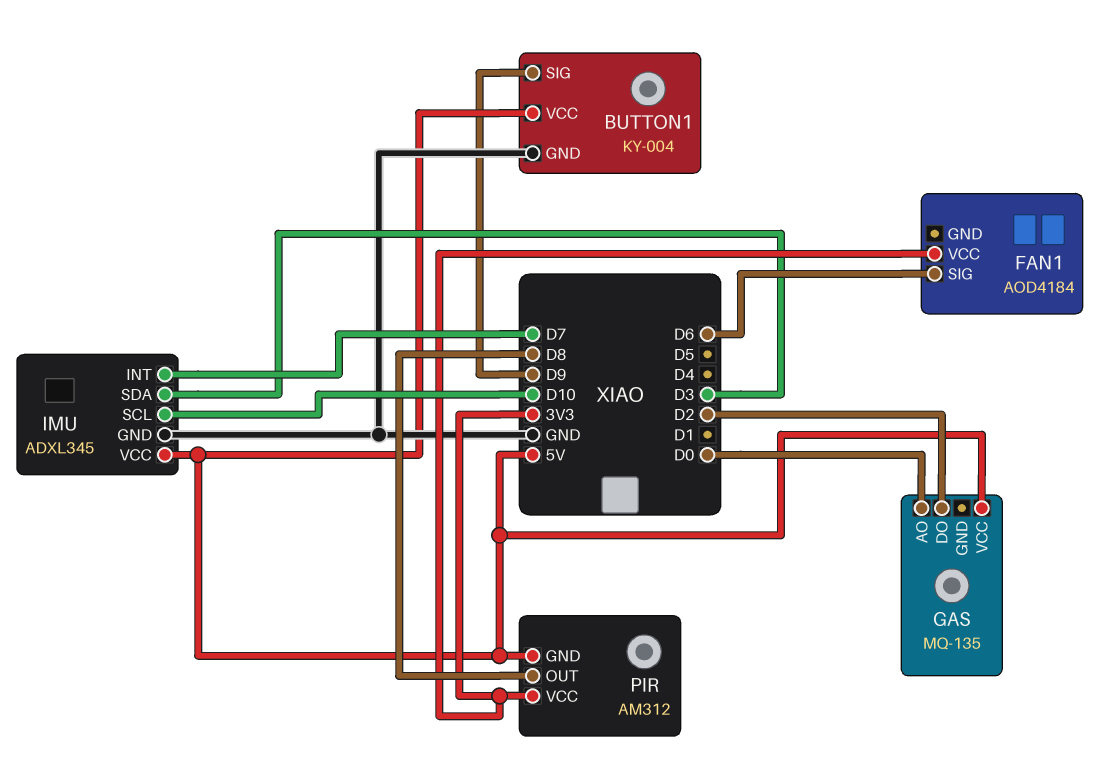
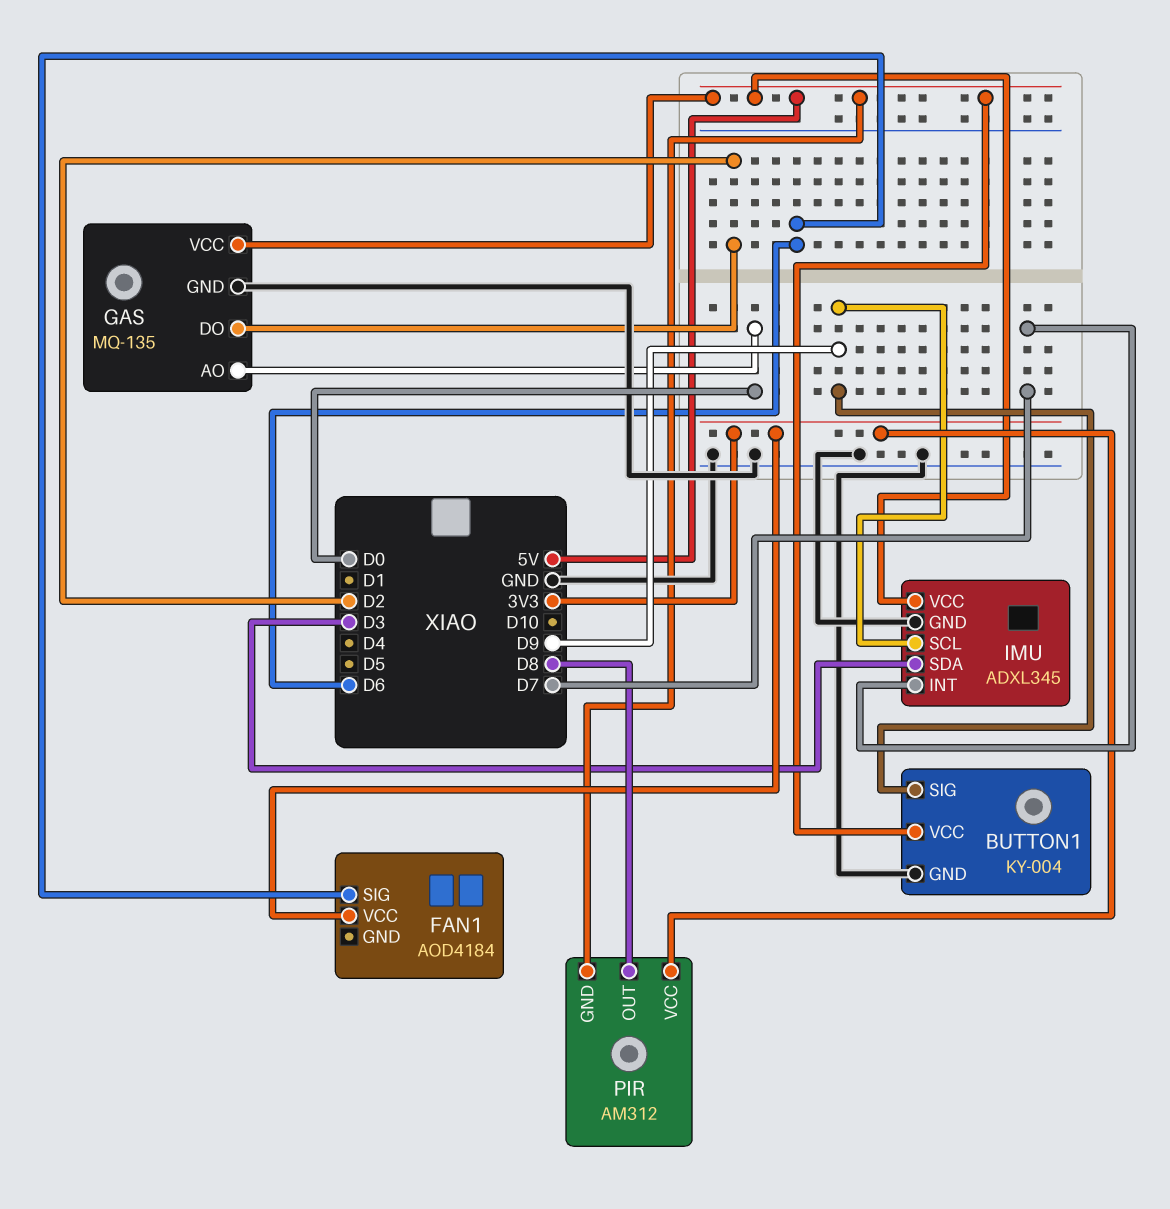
GAS pin GND: none -> GND
IMU pin SCL: D10 -> D9

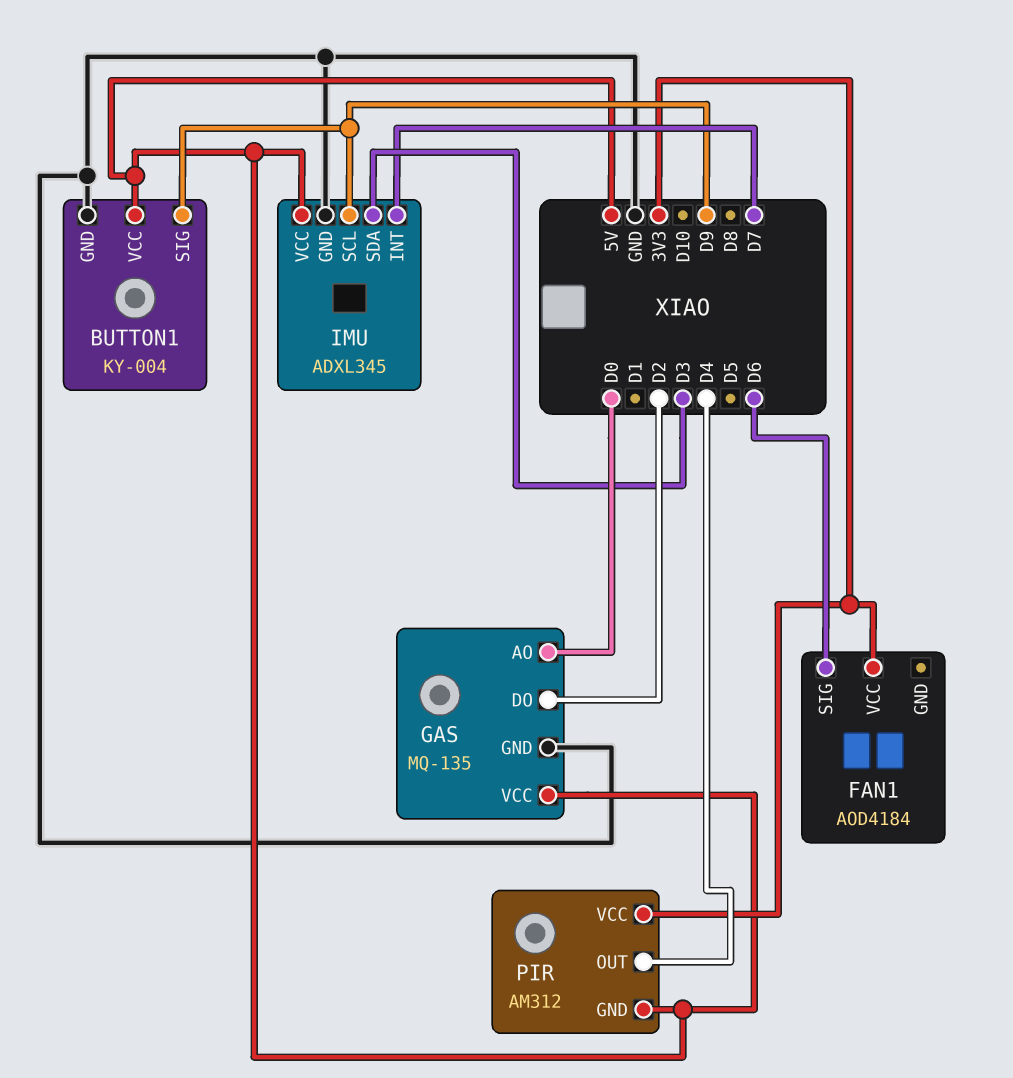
PIR pin OUT: D8 -> D4

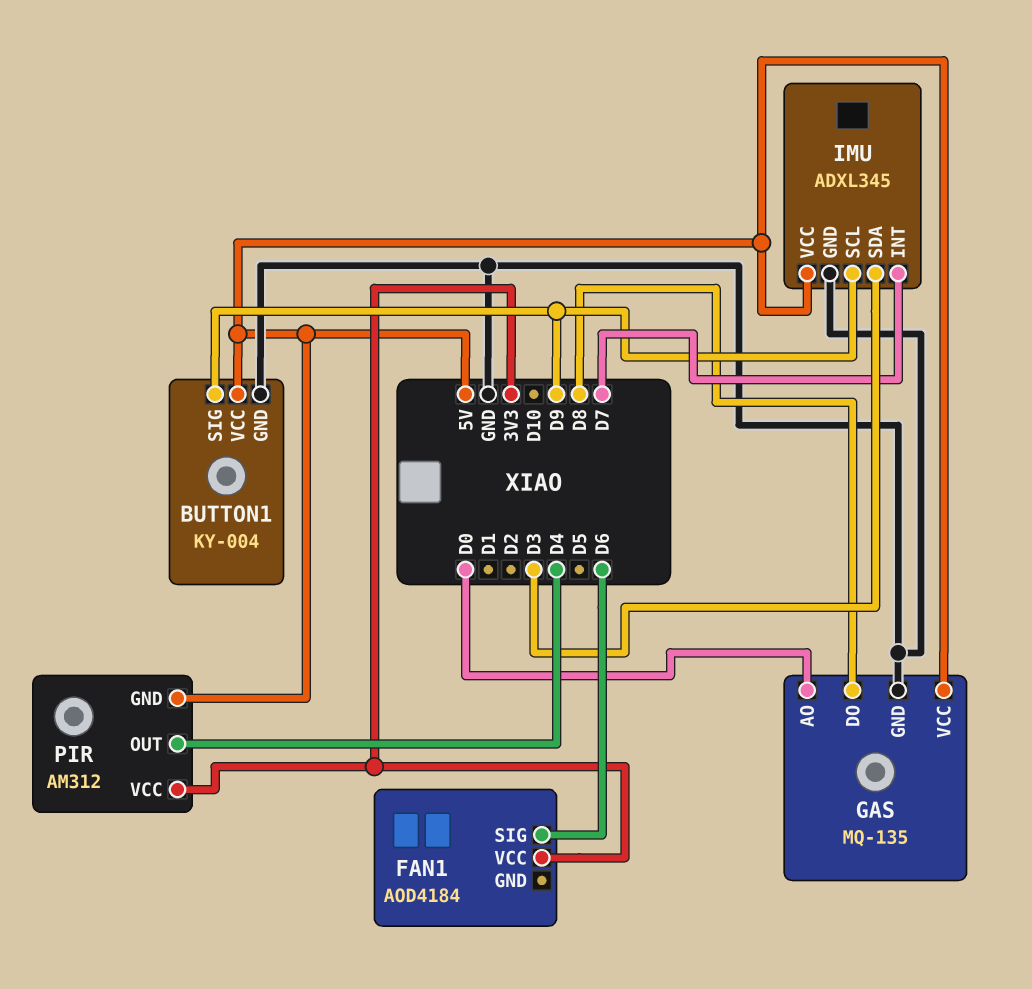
GAS pin DO: D2 -> D8

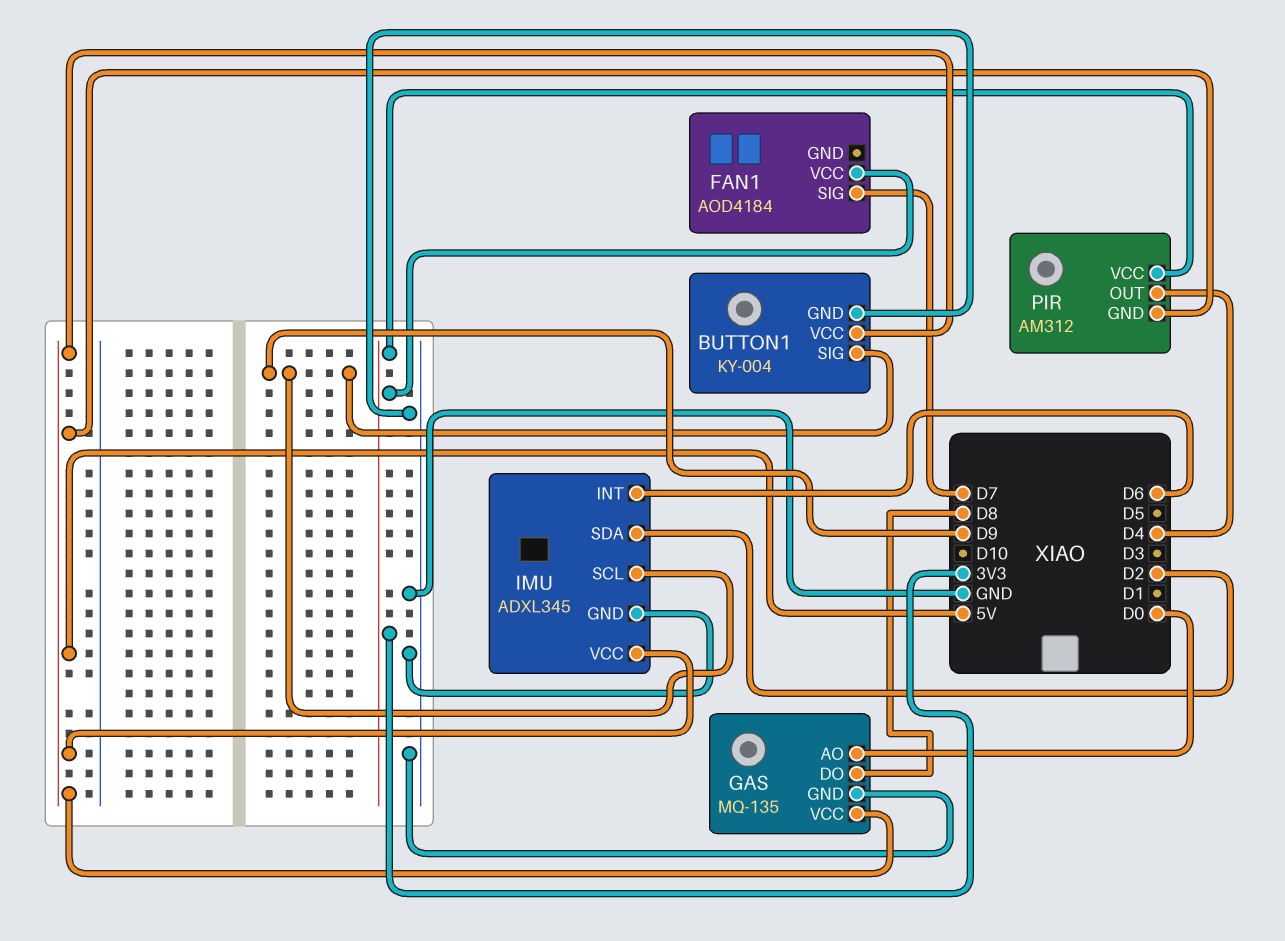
FAN1 pin SIG: D6 -> D7
IMU pin INT: D7 -> D6
IMU pin SDA: D3 -> D2

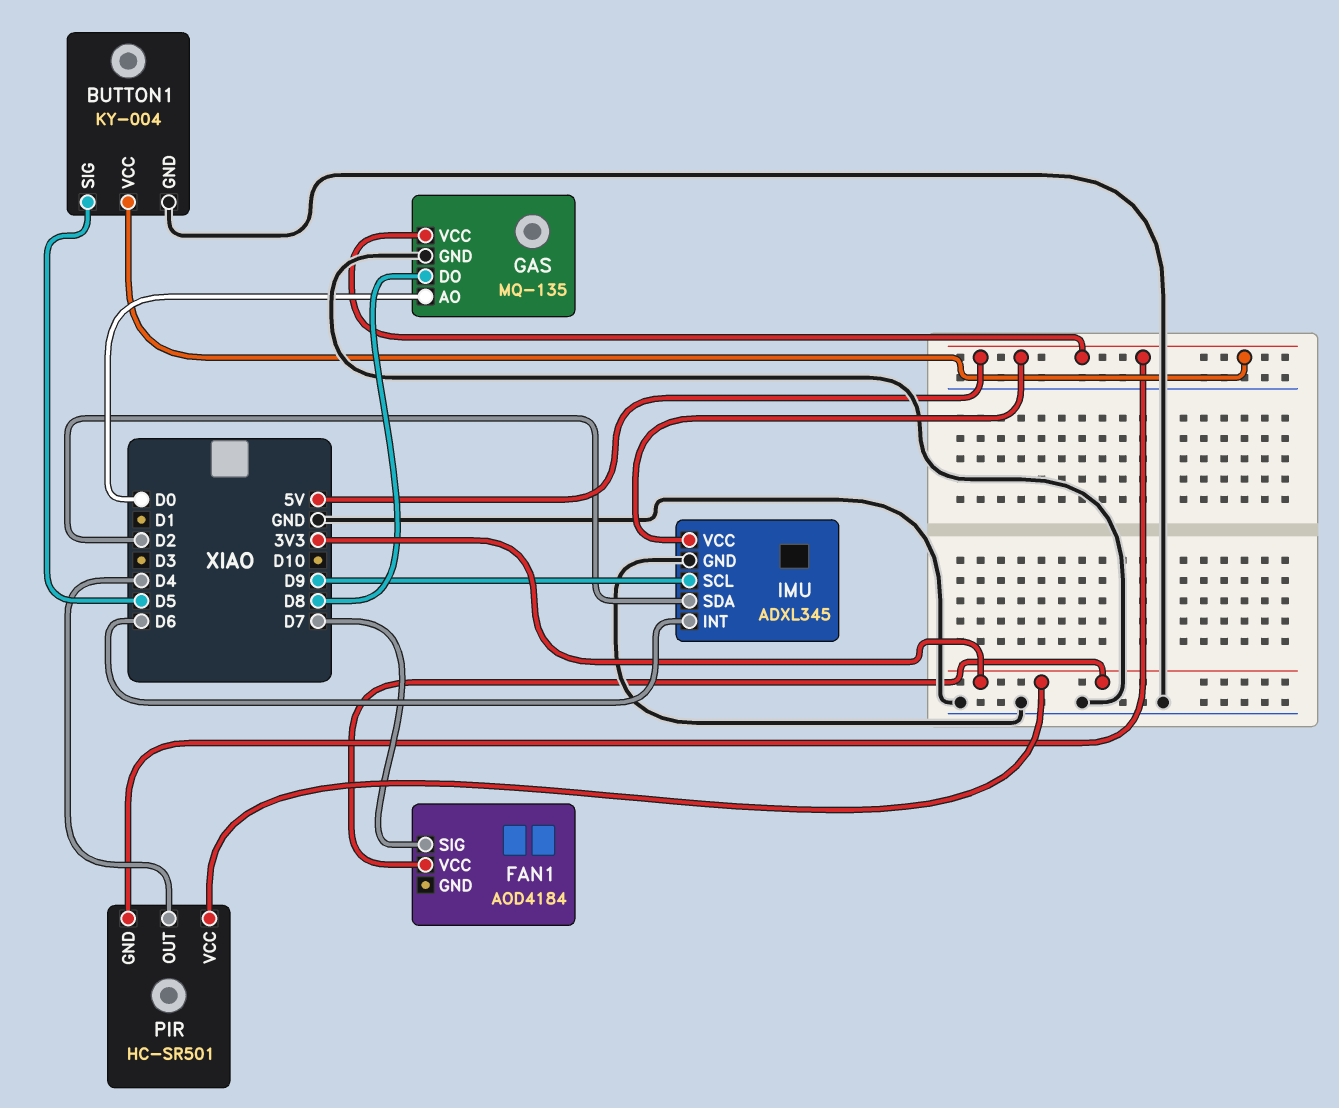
BUTTON1 pin SIG: D9 -> D5
PIR: AM312 -> HC-SR501

